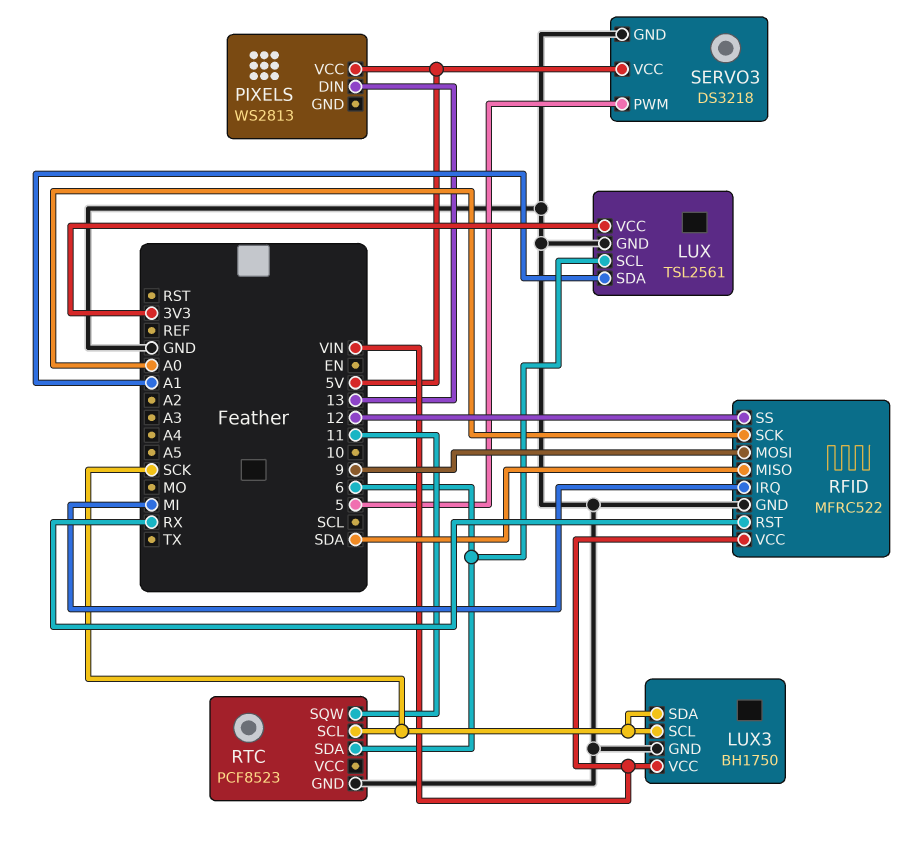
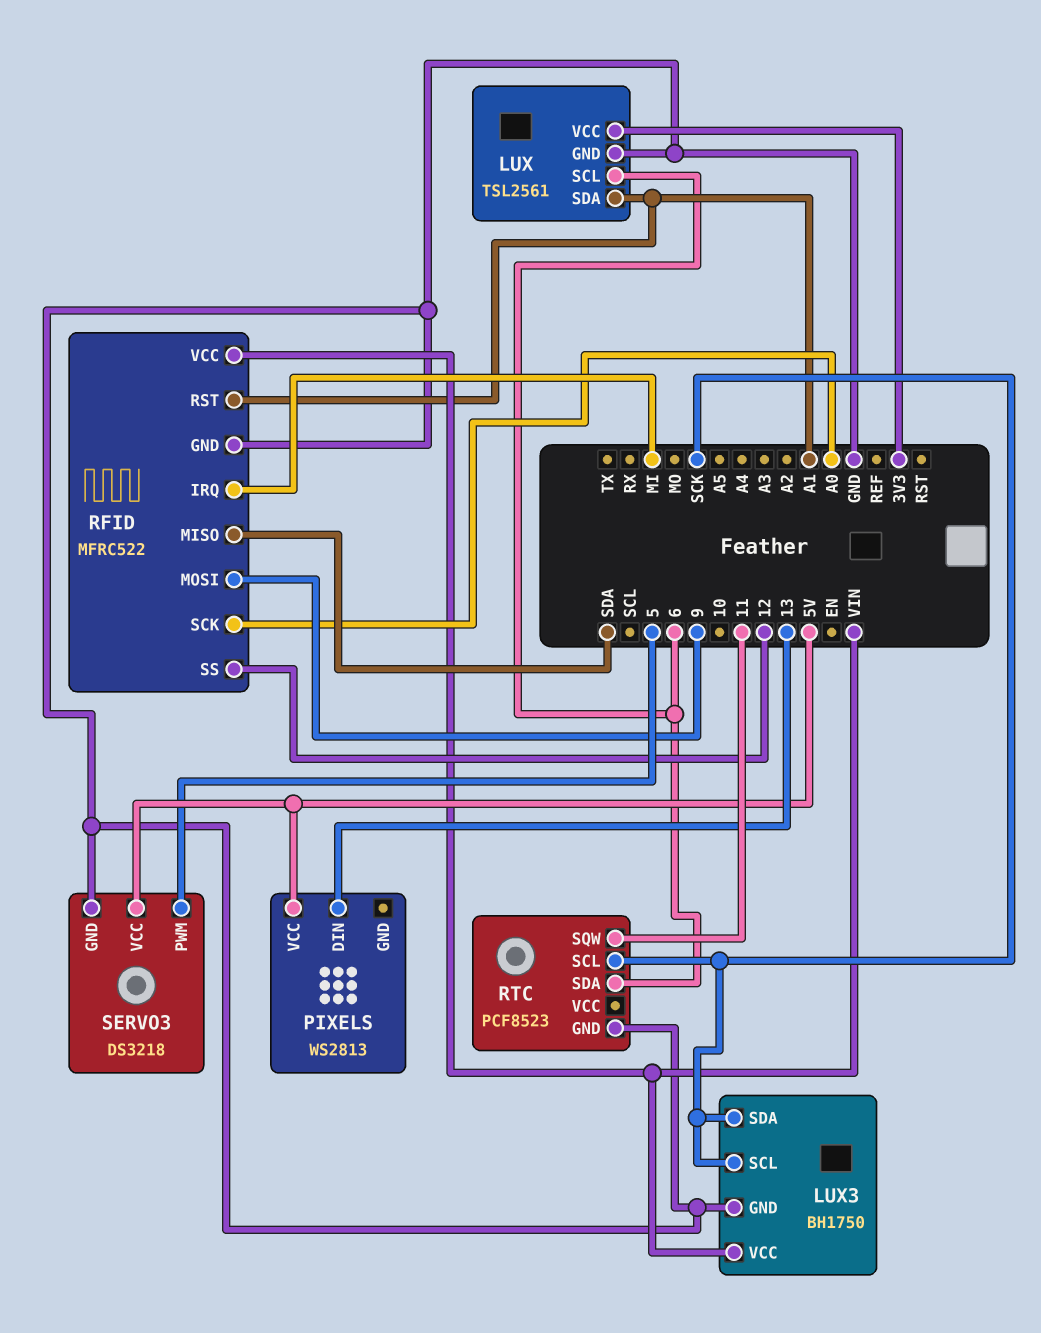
RFID pin RST: RX -> A1

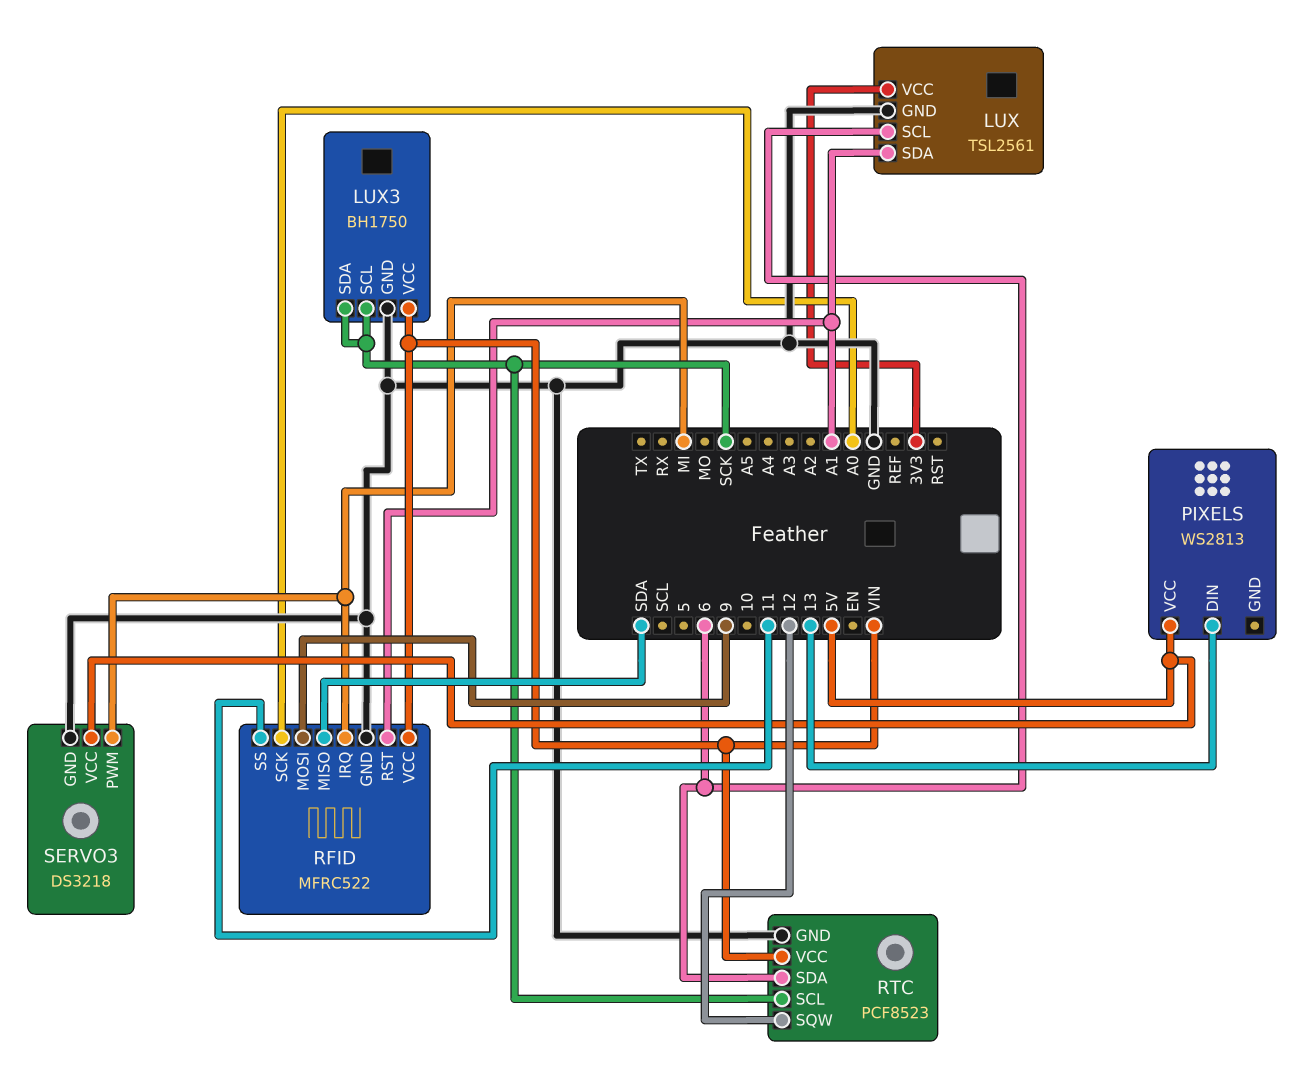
RFID pin SS: 12 -> 11
RTC pin SQW: 11 -> 12
RTC pin VCC: none -> VIN
SERVO3 pin PWM: 5 -> MI

